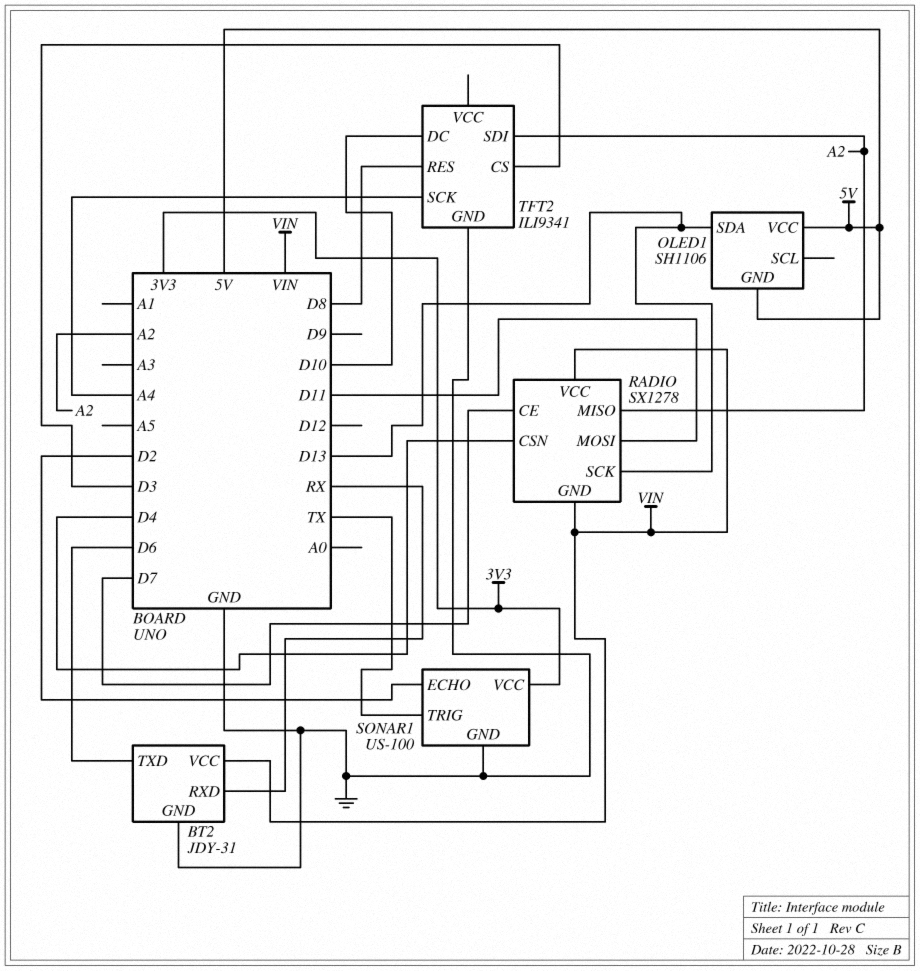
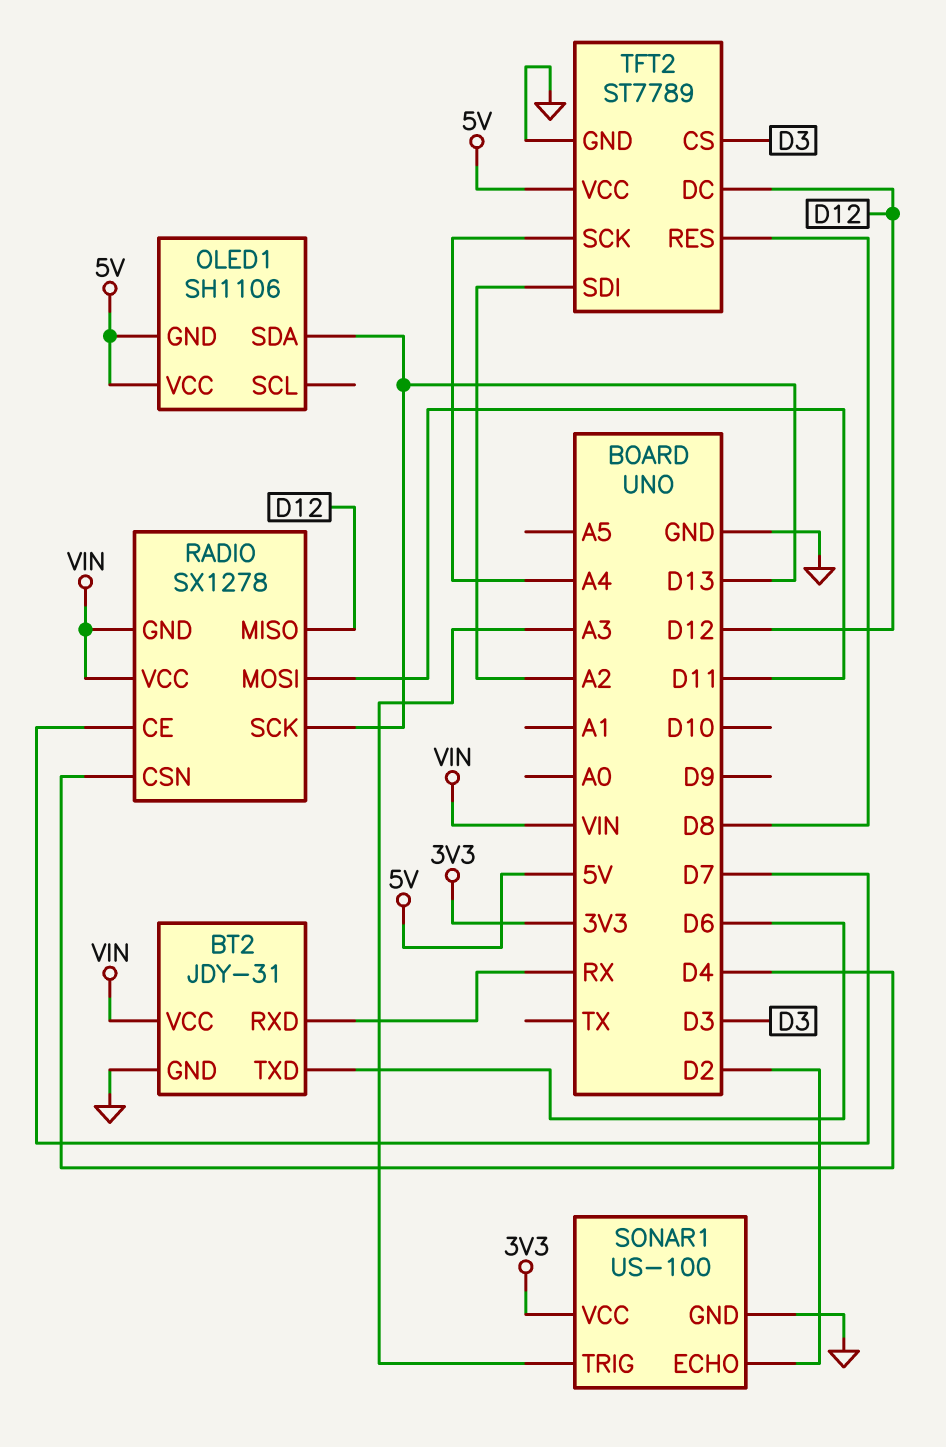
RADIO pin MISO: A2 -> D12
SONAR1 pin TRIG: TX -> A3
TFT2: ILI9341 -> ST7789
TFT2 pin DC: D10 -> D12
TFT2 pin VCC: none -> 5V

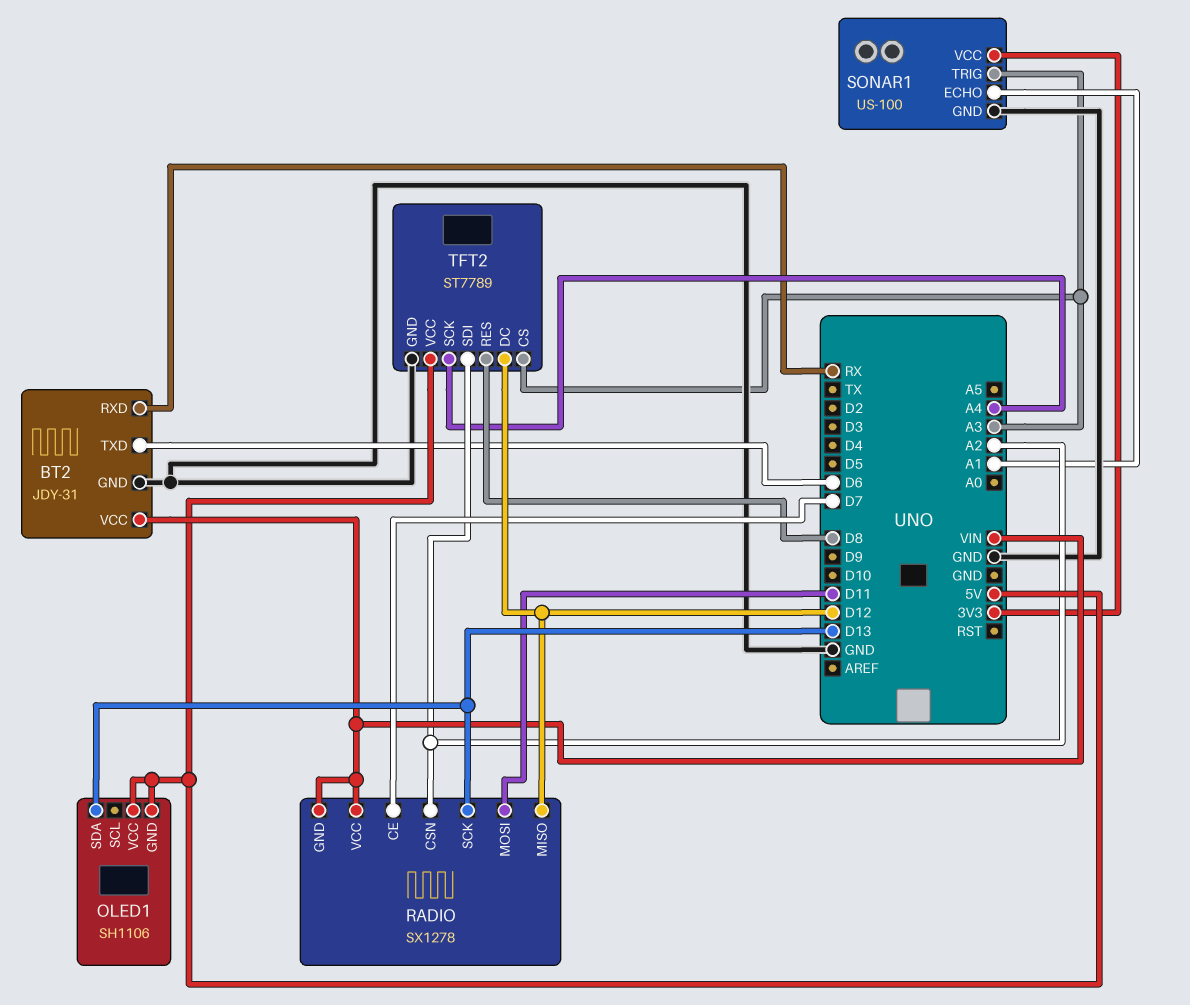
RADIO pin CSN: D4 -> A2
SONAR1 pin ECHO: D2 -> A1
TFT2 pin CS: D3 -> A3

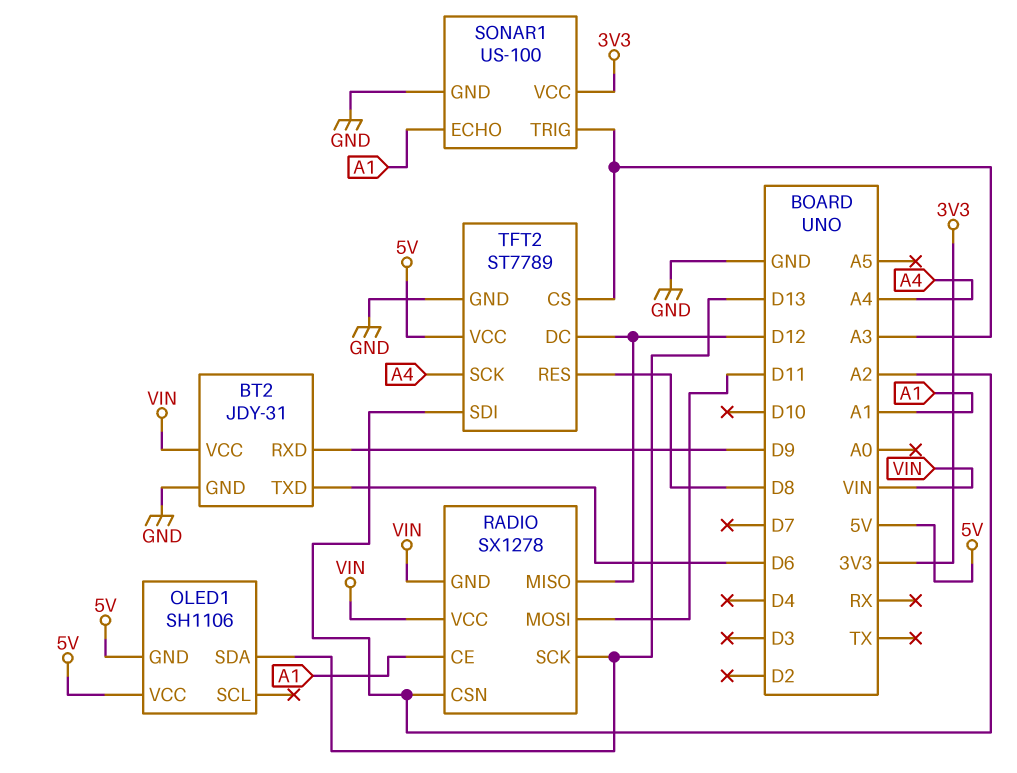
BT2 pin RXD: RX -> D9
RADIO pin CE: D7 -> A1

